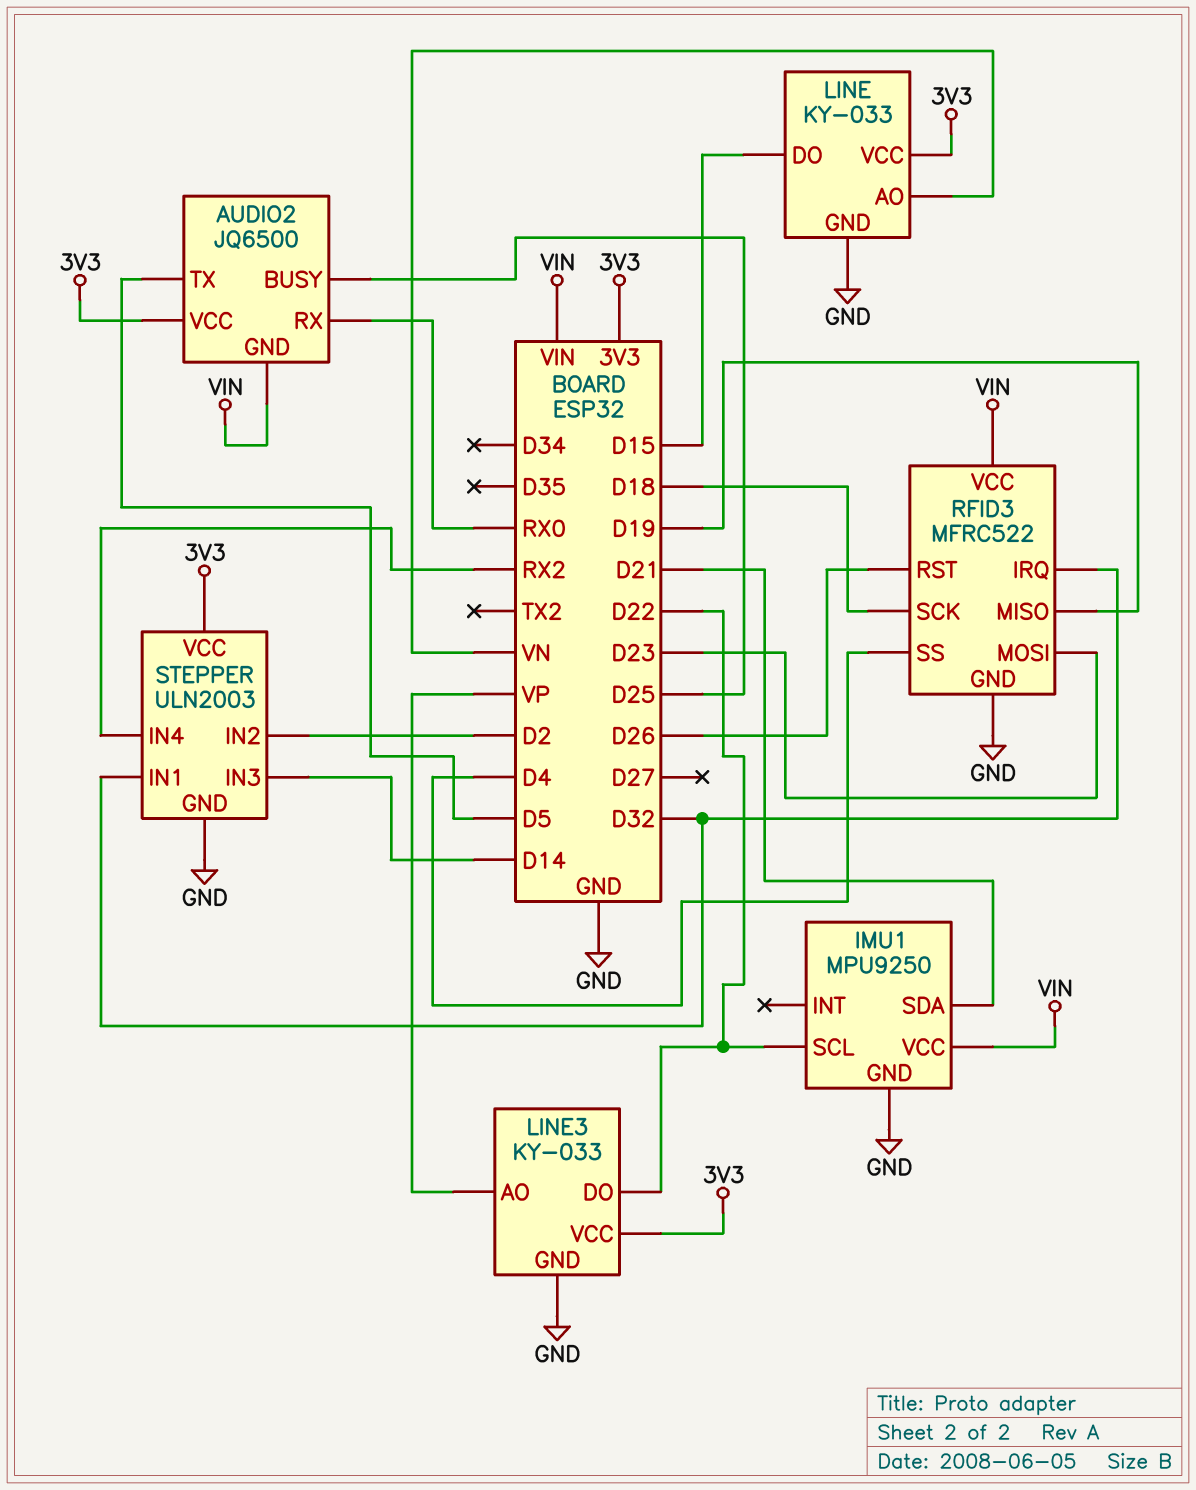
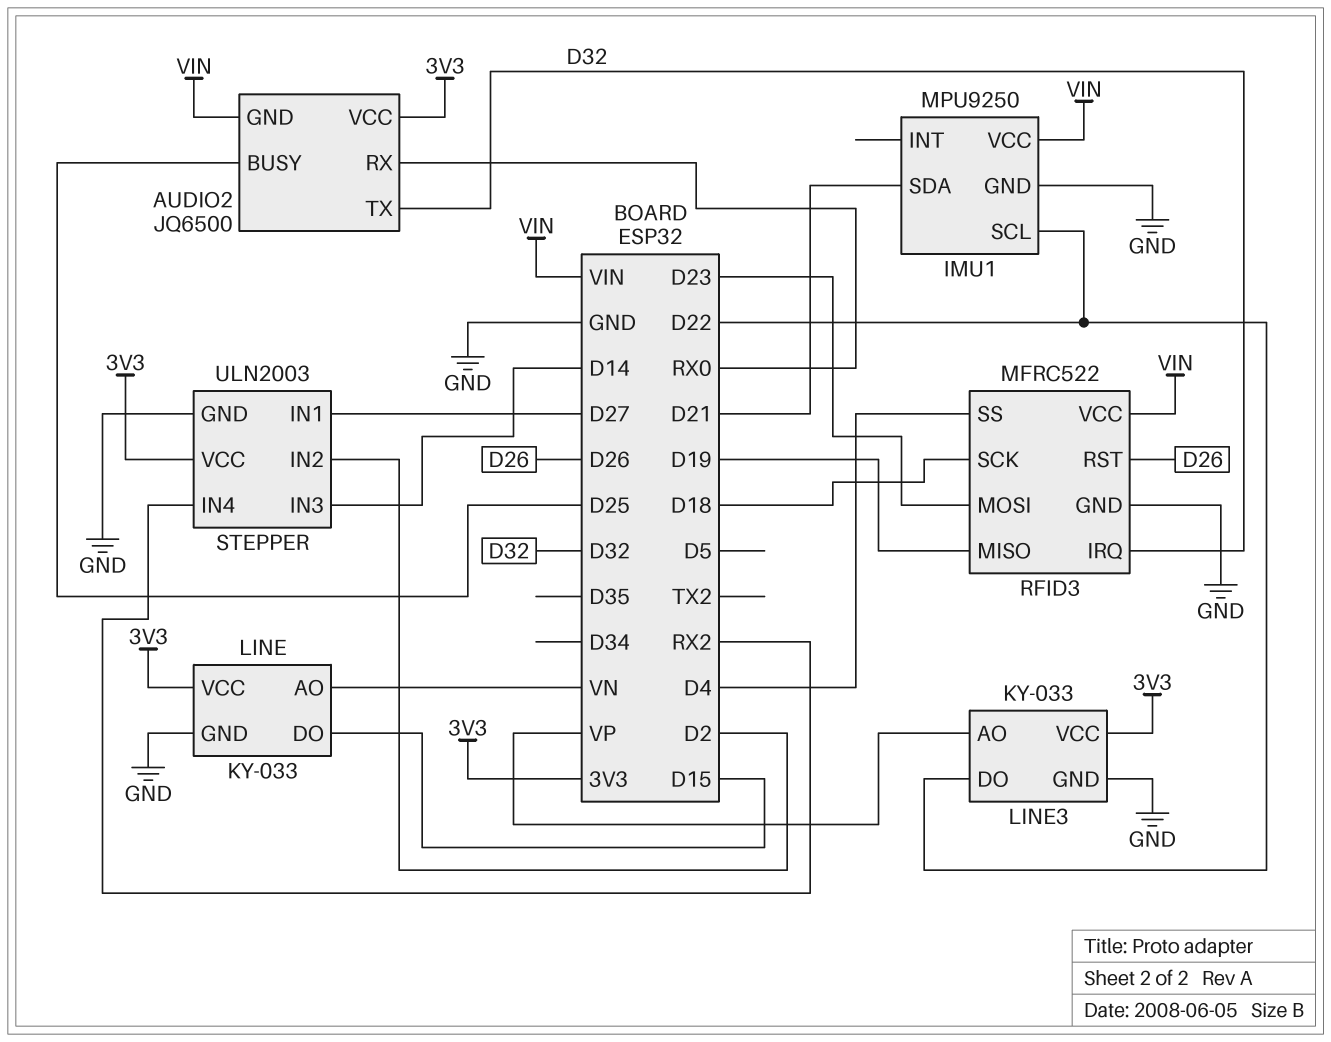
AUDIO2 pin TX: D5 -> D32
STEPPER pin IN1: D32 -> D27

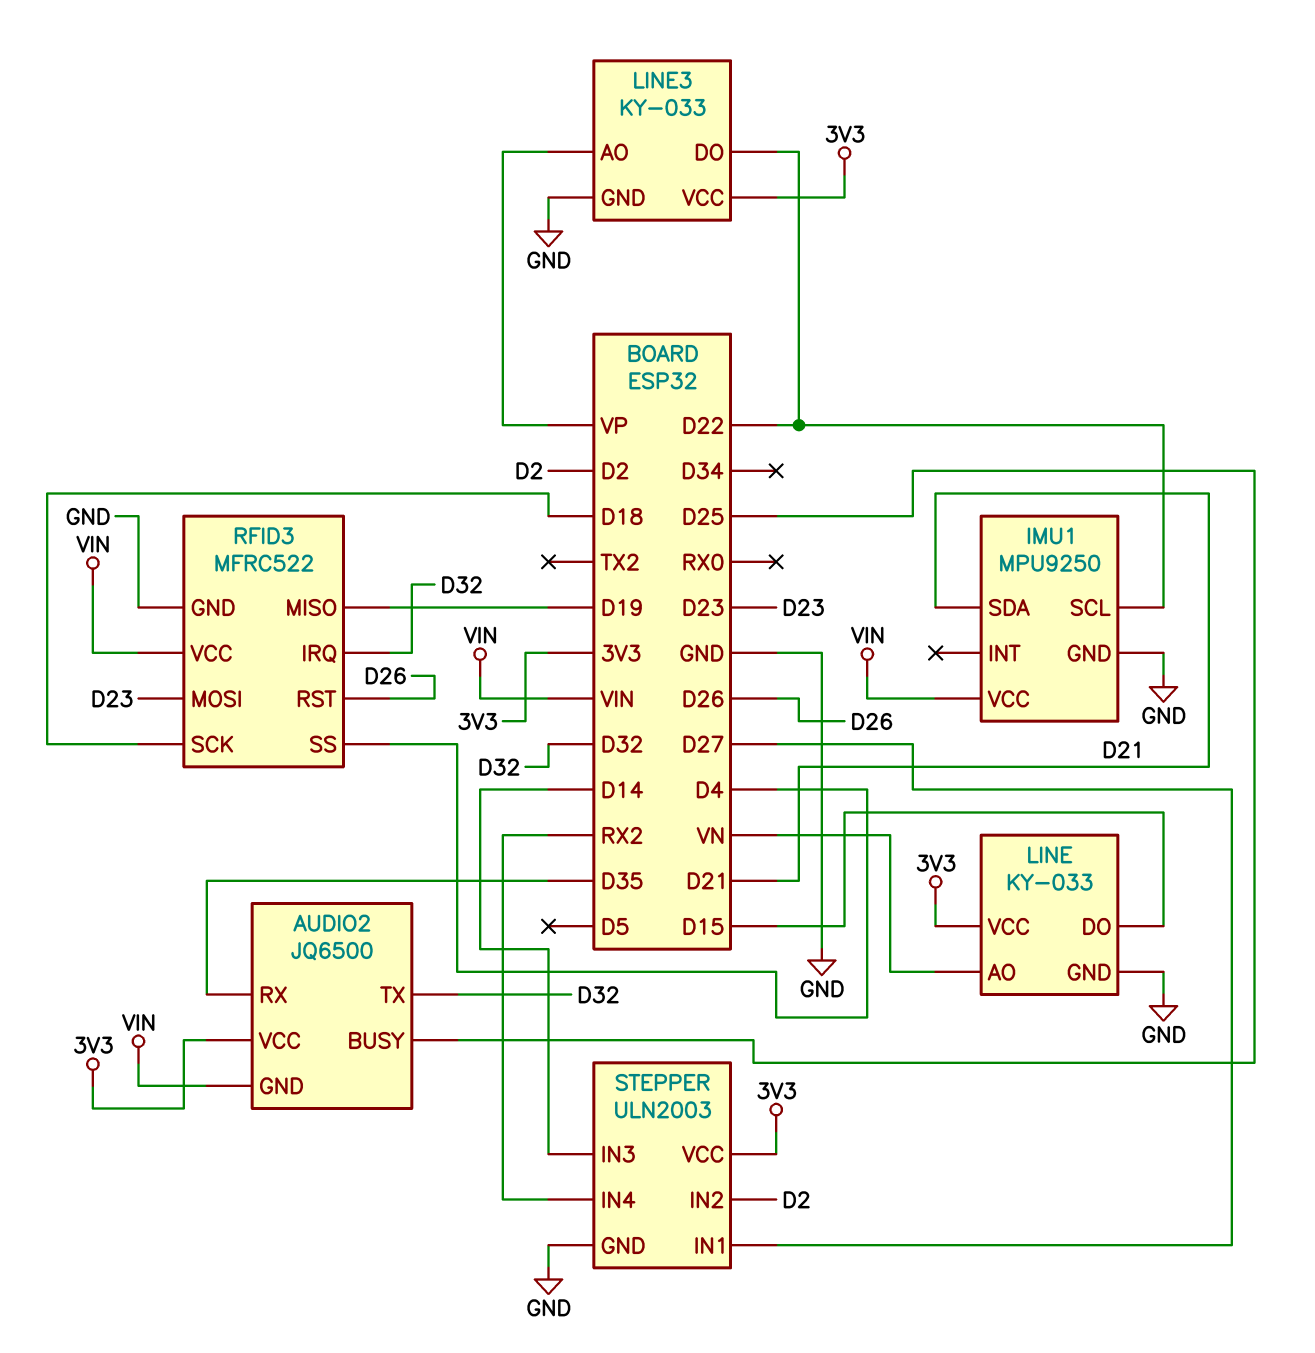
AUDIO2 pin RX: RX0 -> D35

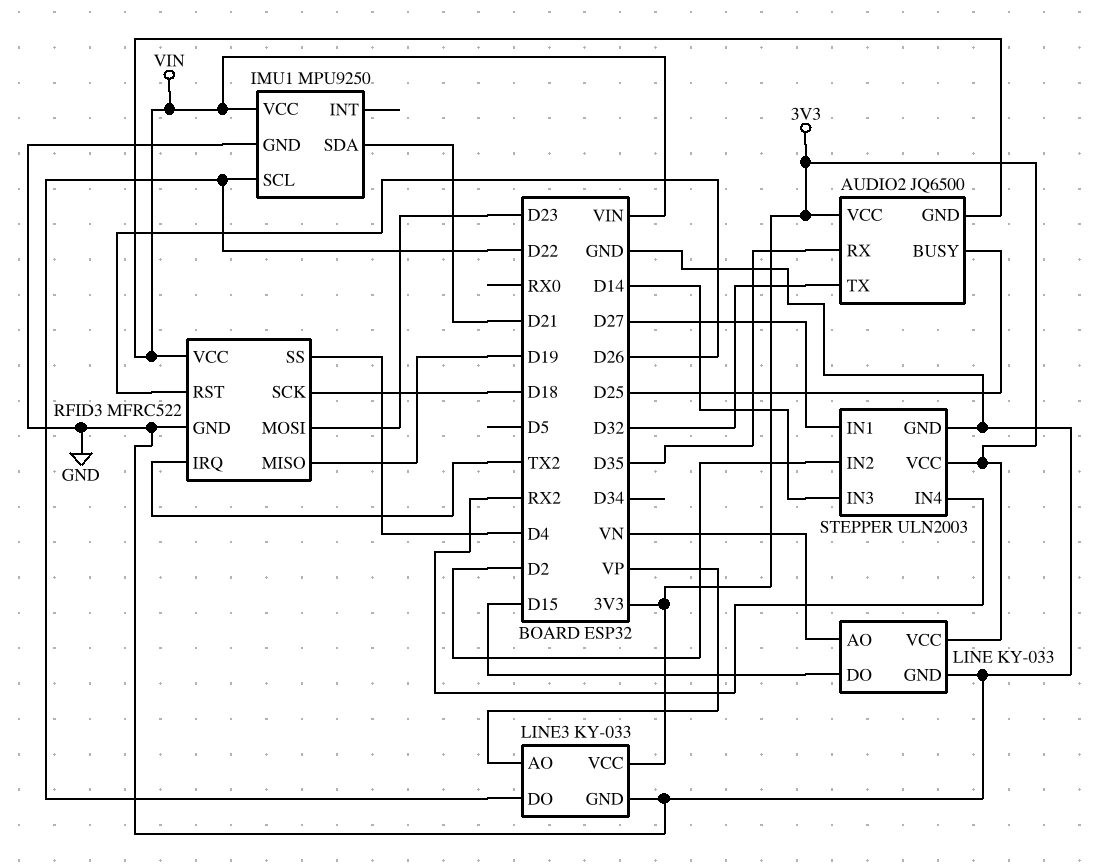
RFID3 pin IRQ: D32 -> TX2

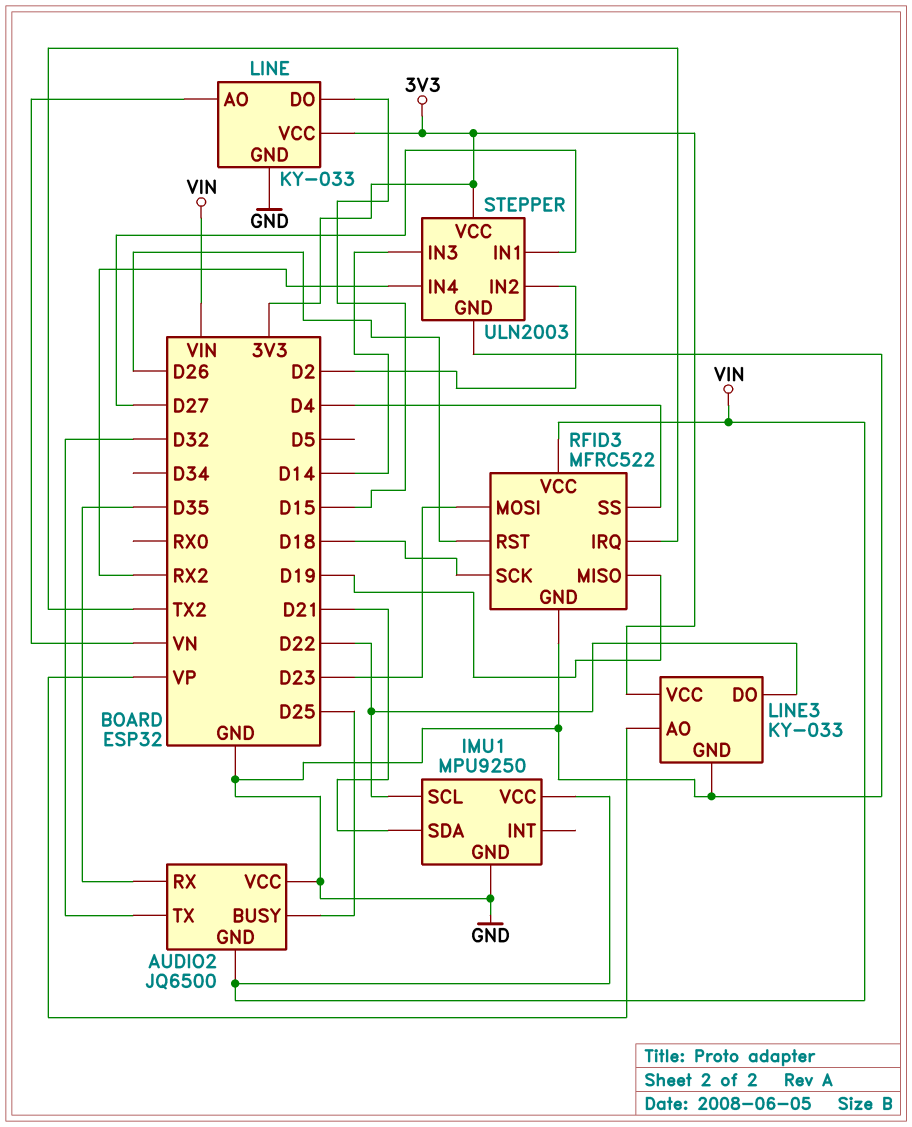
AUDIO2 pin VCC: 3V3 -> GND

